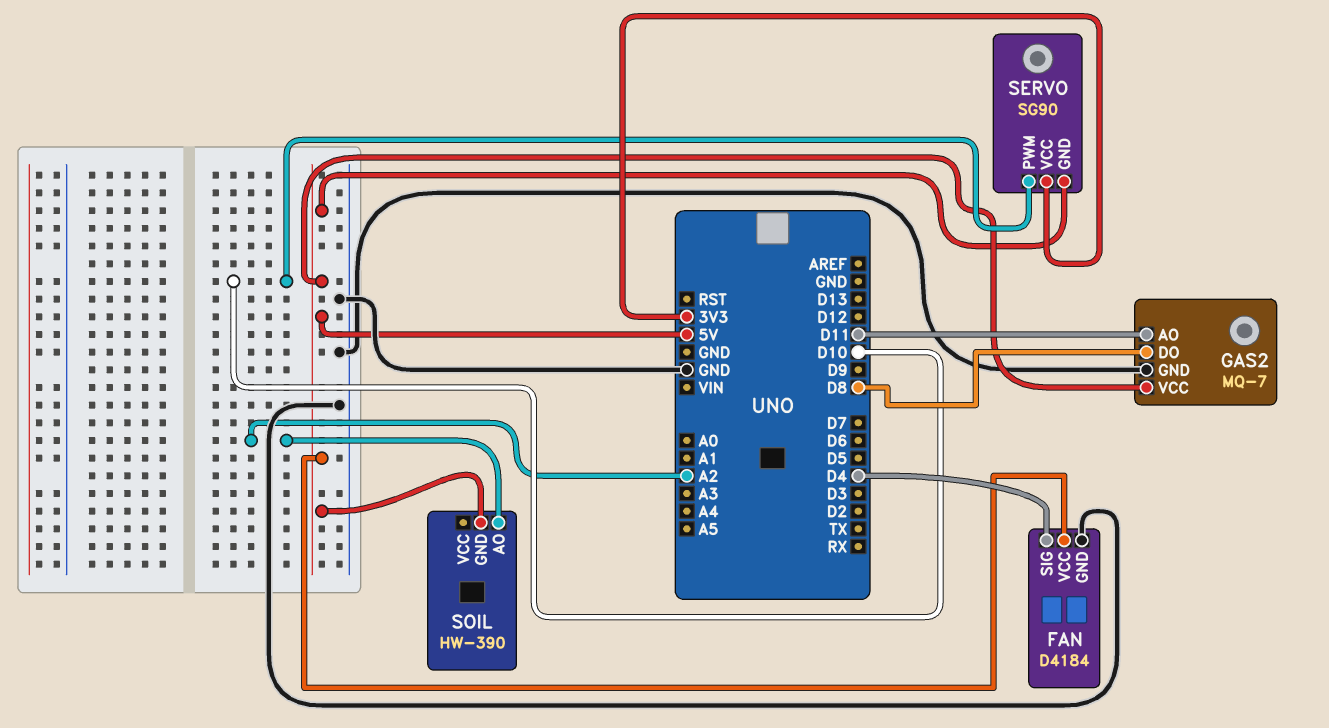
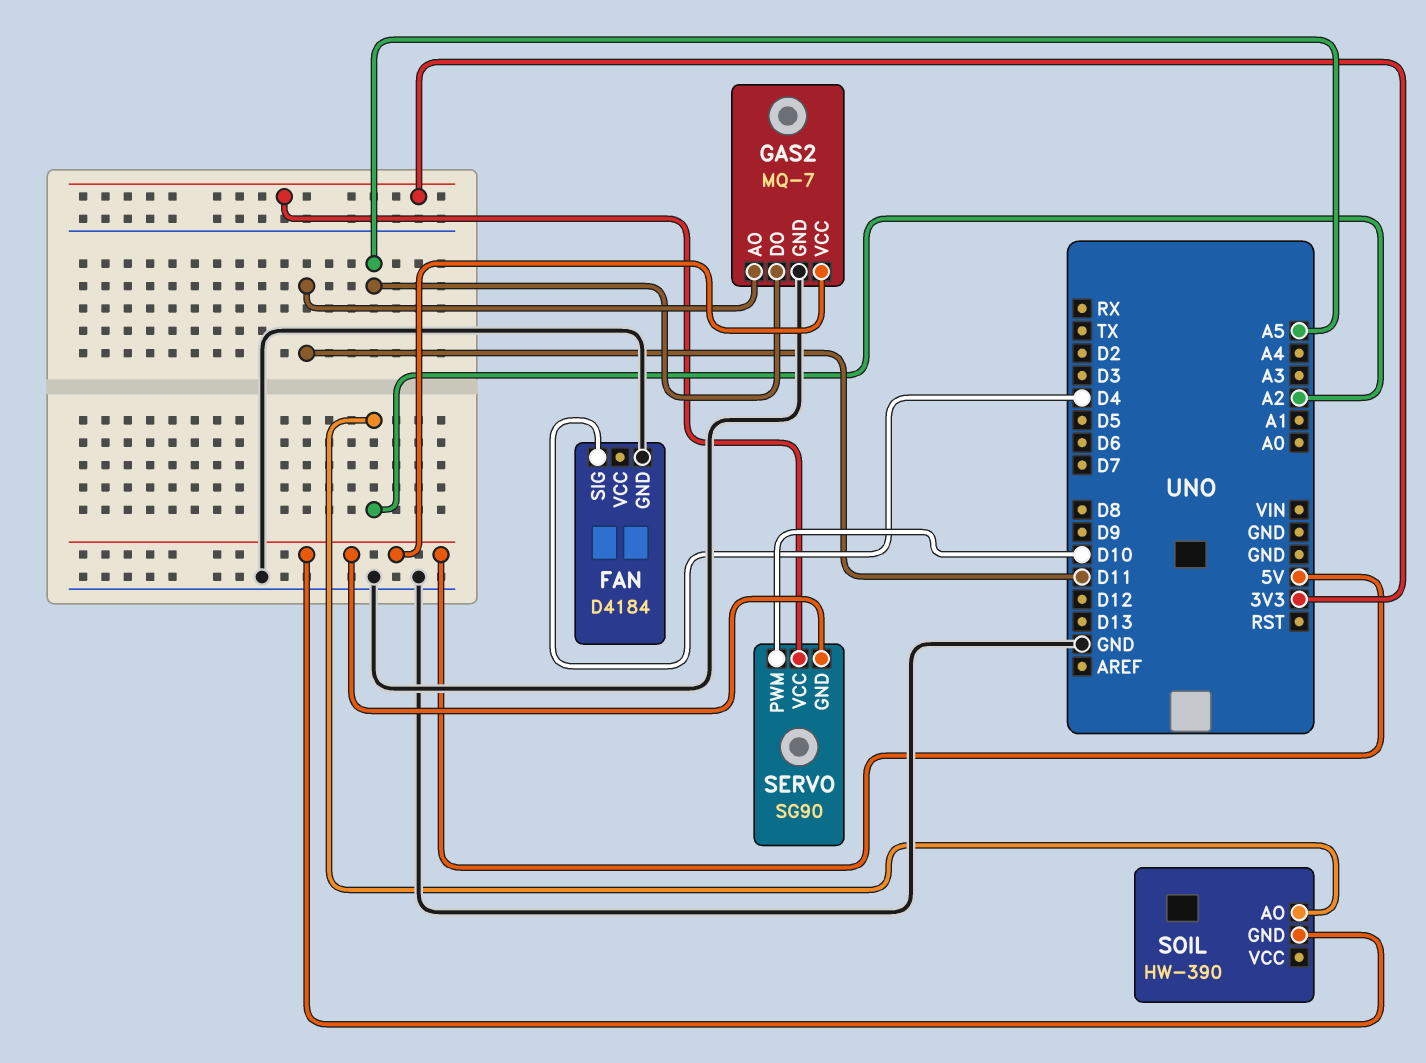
FAN pin VCC: 5V -> none
GAS2 pin DO: D8 -> A5

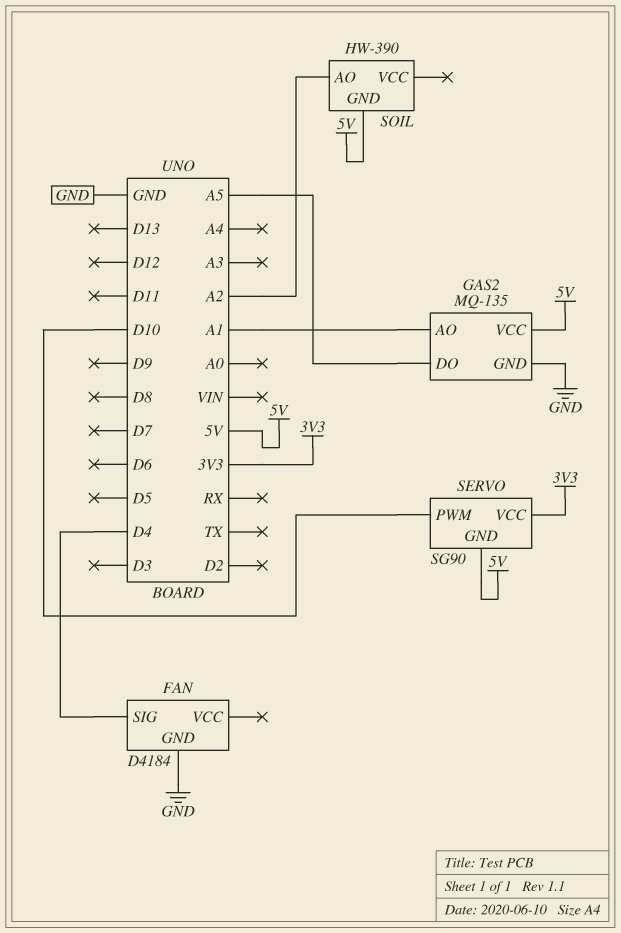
GAS2: MQ-7 -> MQ-135
GAS2 pin AO: D11 -> A1

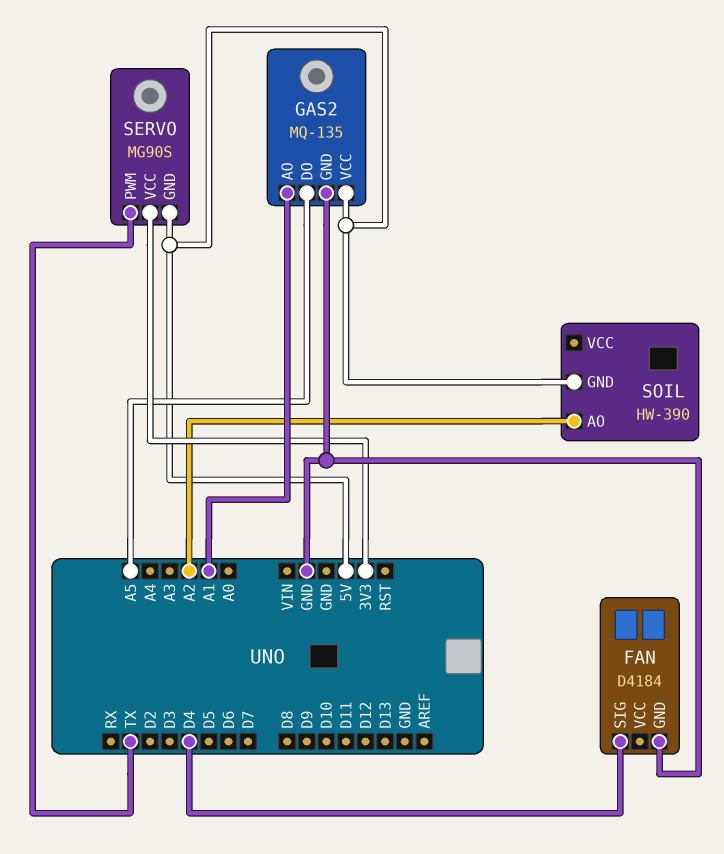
SERVO: SG90 -> MG90S
SERVO pin PWM: D10 -> TX

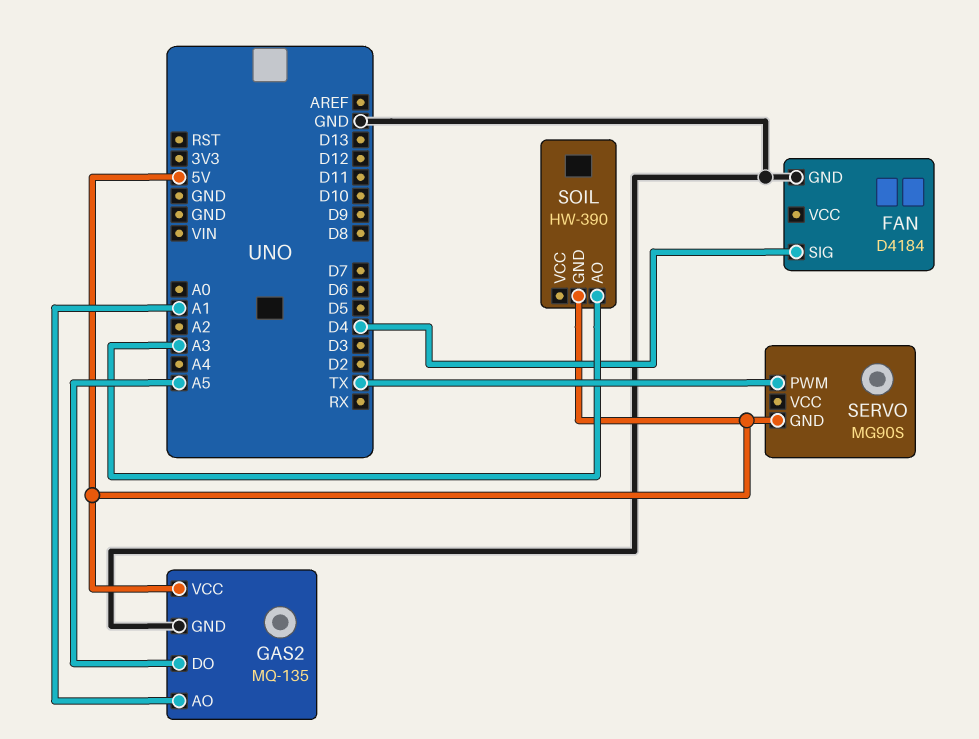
SERVO pin VCC: 3V3 -> none
SOIL pin AO: A2 -> A3

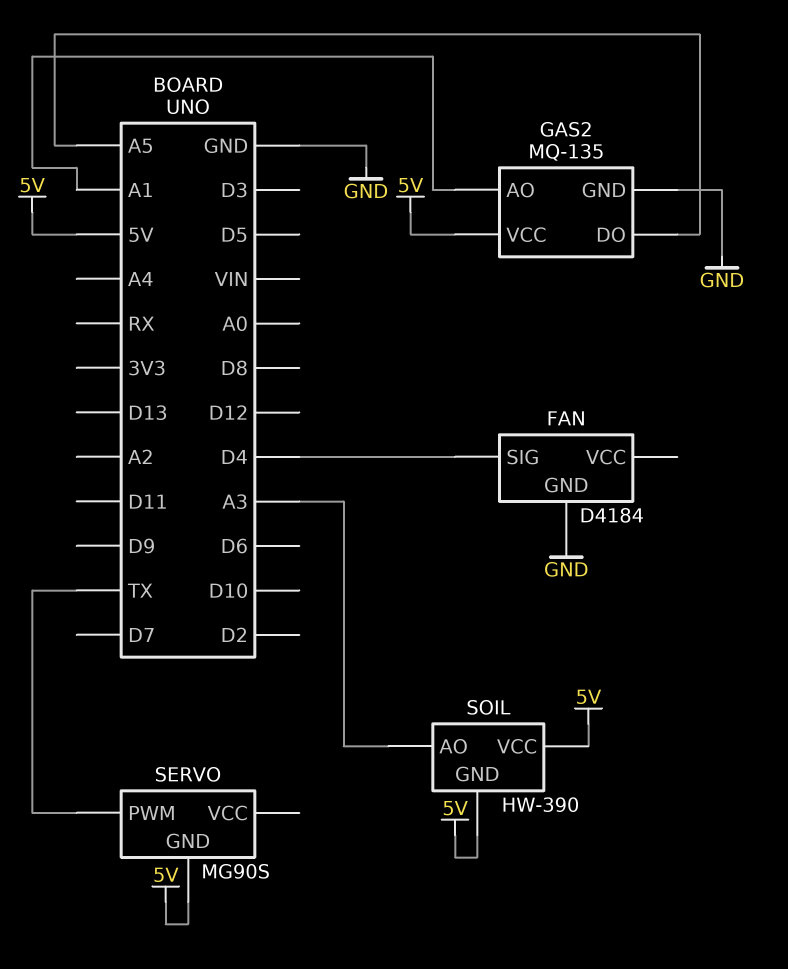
SOIL pin VCC: none -> 5V

